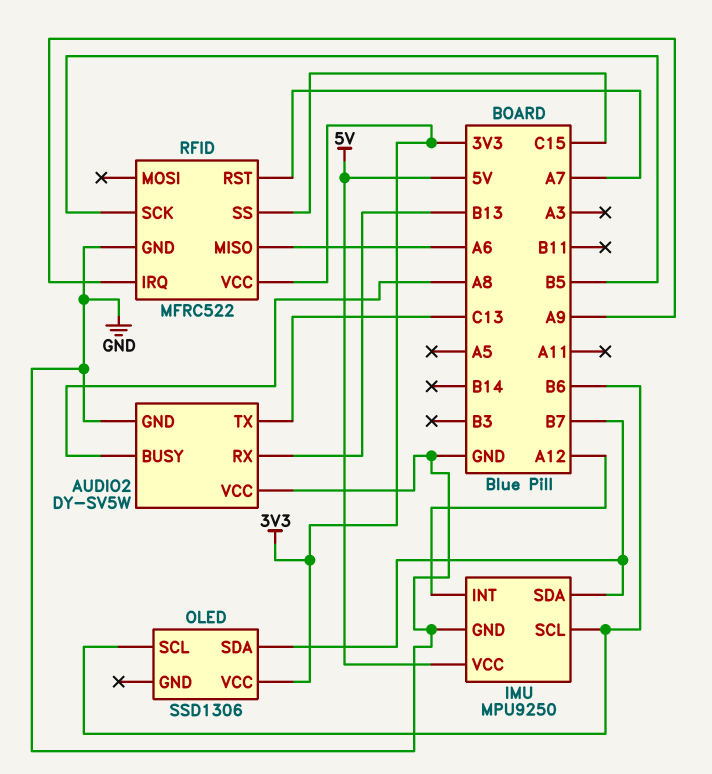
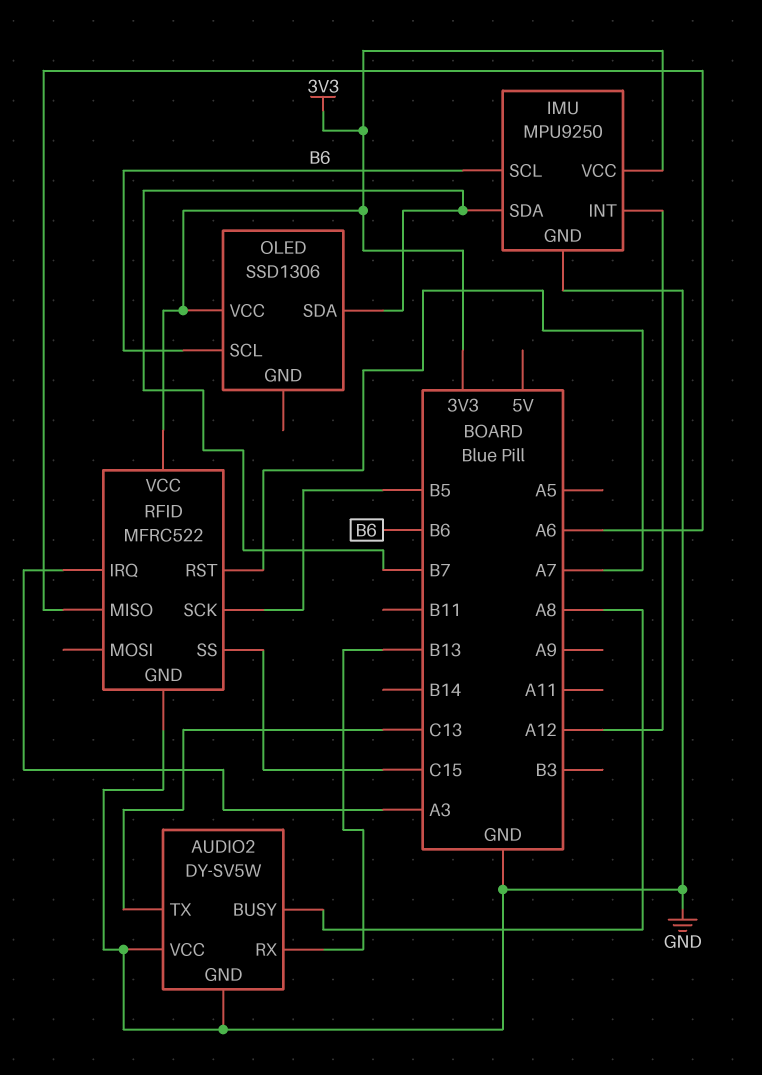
IMU pin VCC: 5V -> 3V3
RFID pin IRQ: A9 -> A3

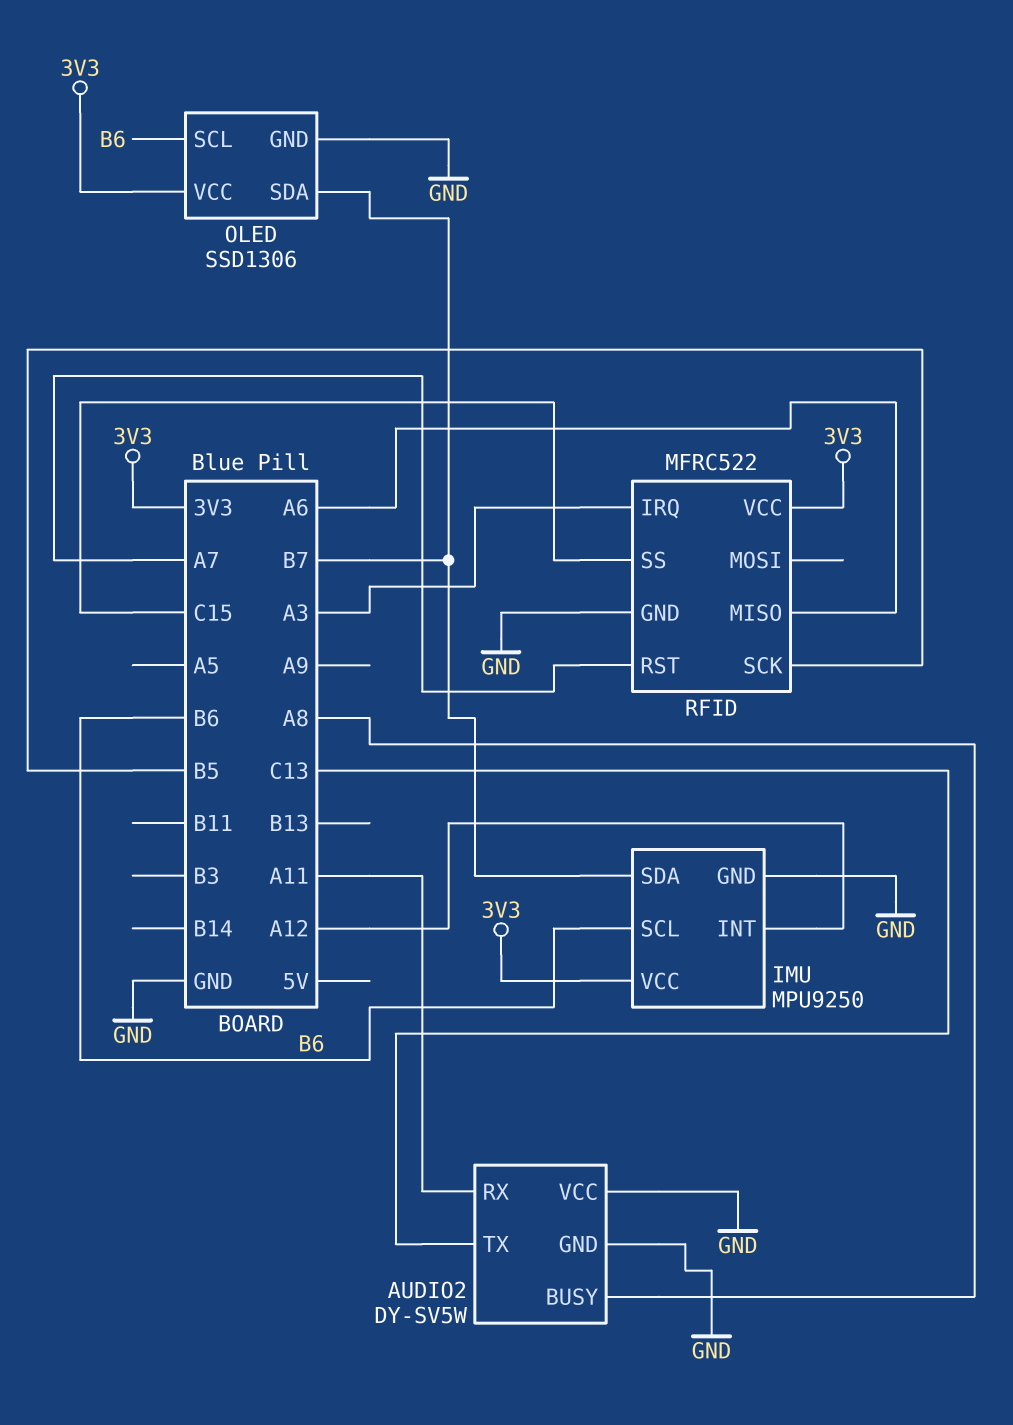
AUDIO2 pin RX: B13 -> A11
OLED pin GND: none -> GND

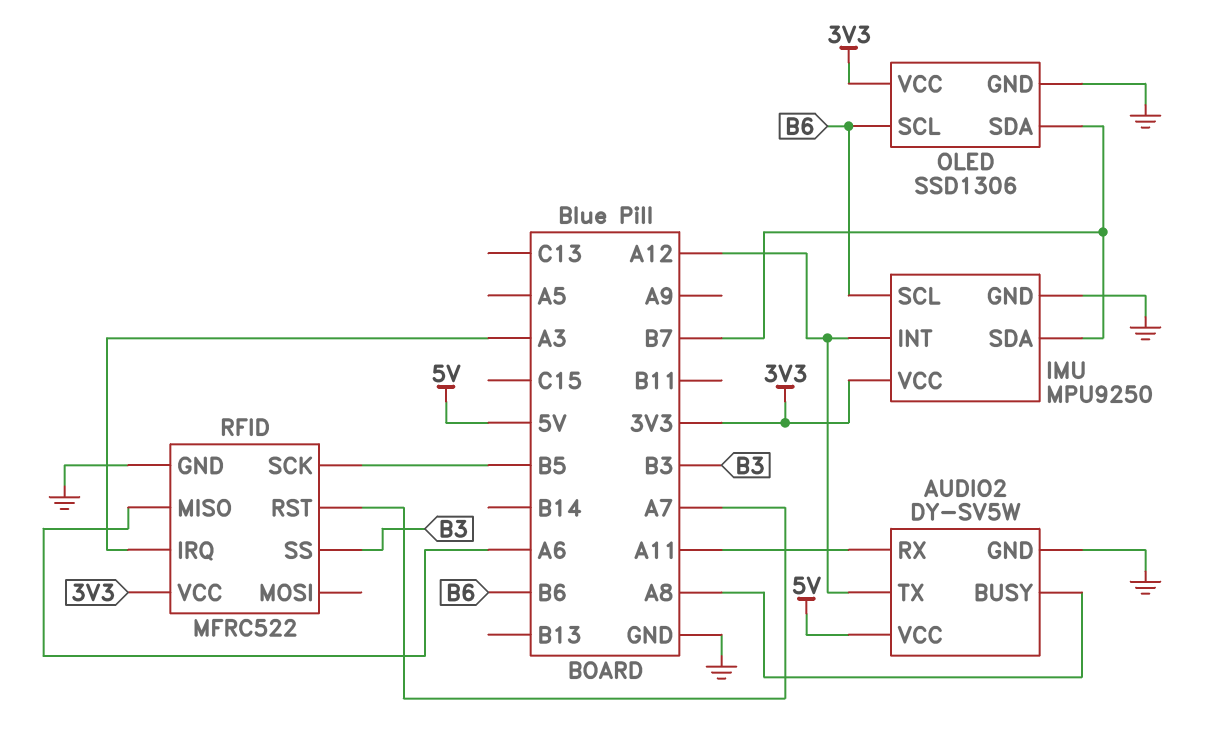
AUDIO2 pin TX: C13 -> A12
AUDIO2 pin VCC: GND -> 5V
RFID pin SS: C15 -> B3

